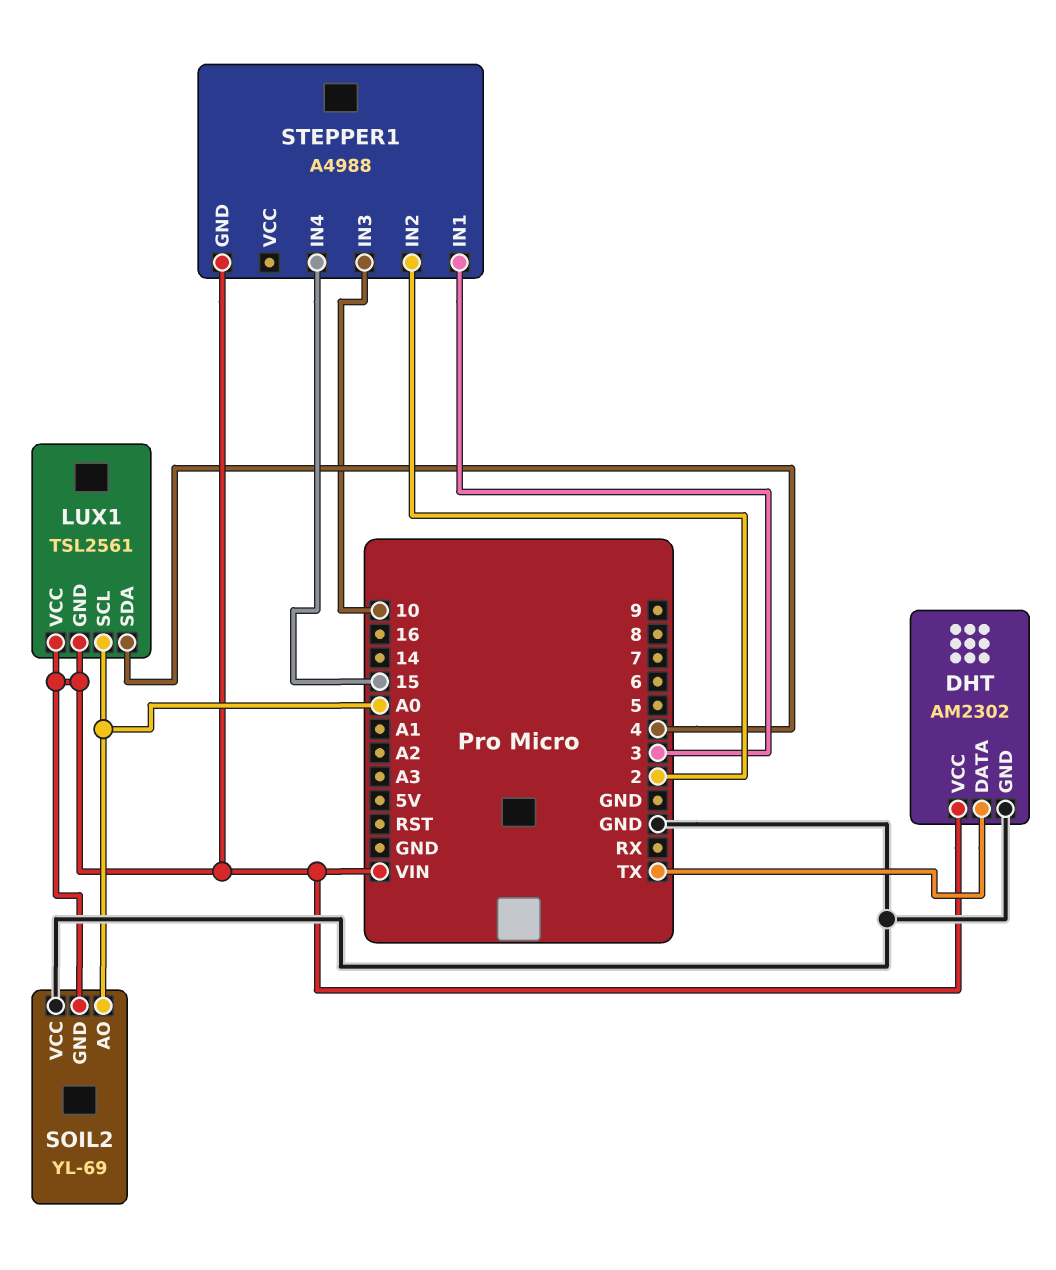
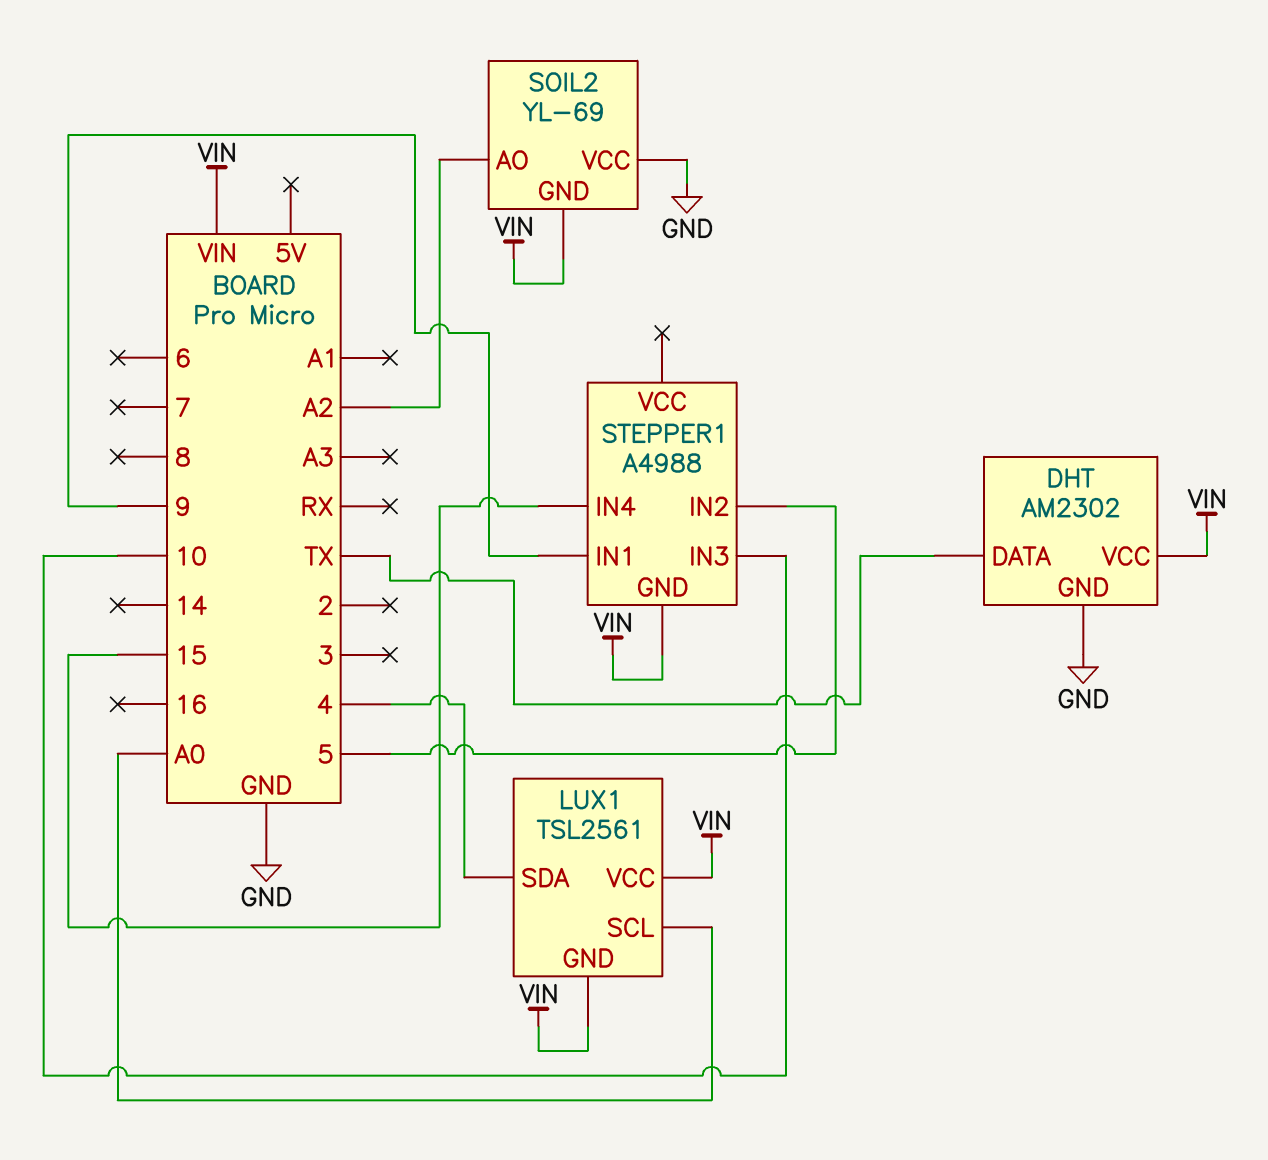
SOIL2 pin AO: A0 -> A2
STEPPER1 pin IN1: 3 -> 9
STEPPER1 pin IN2: 2 -> 5

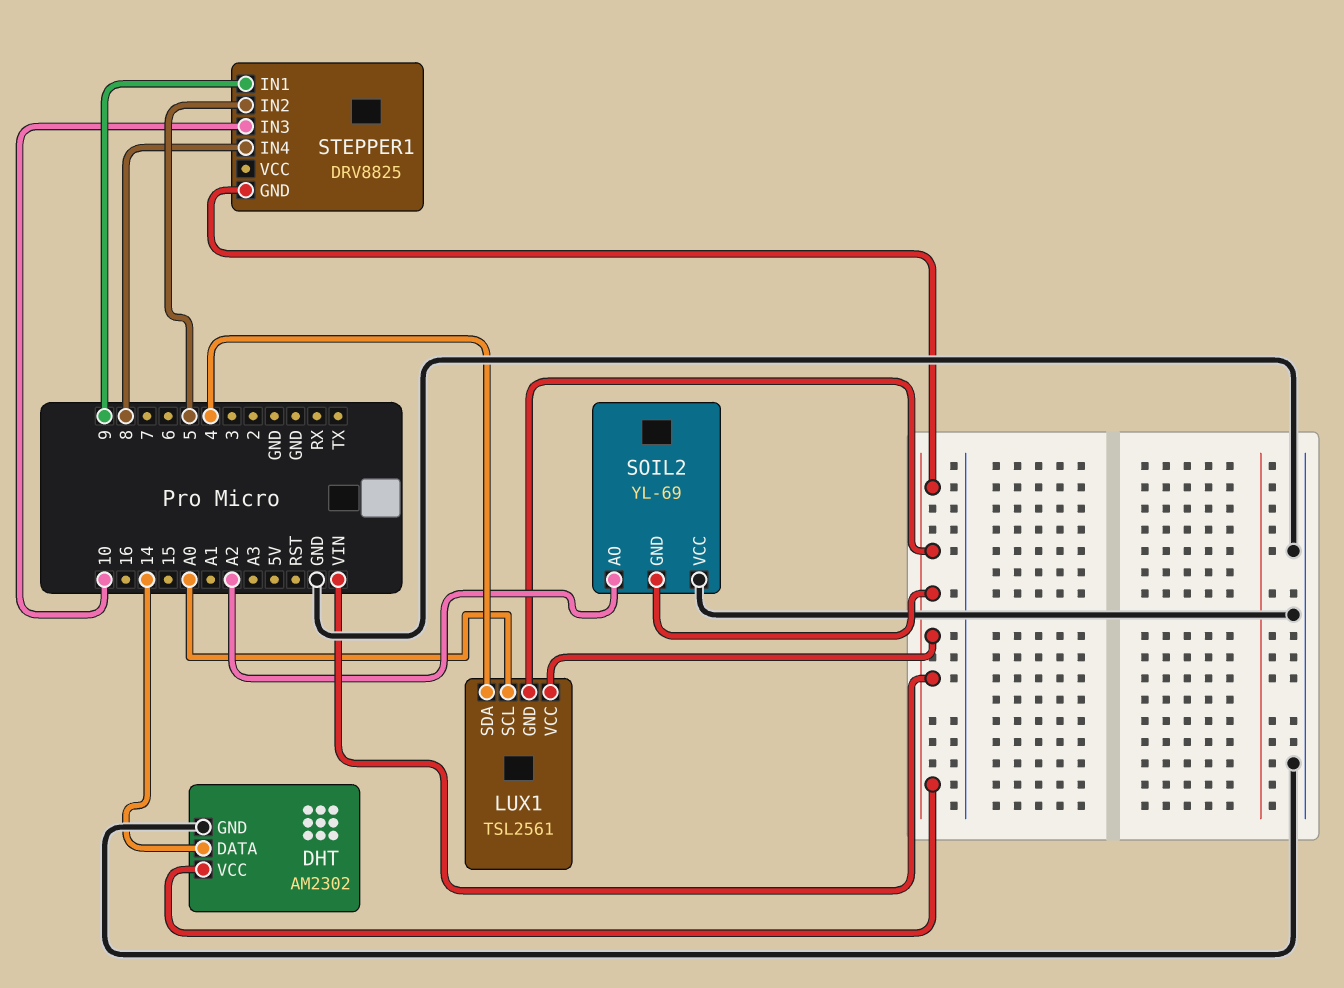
DHT pin DATA: TX -> 14
STEPPER1: A4988 -> DRV8825
STEPPER1 pin IN4: 15 -> 8

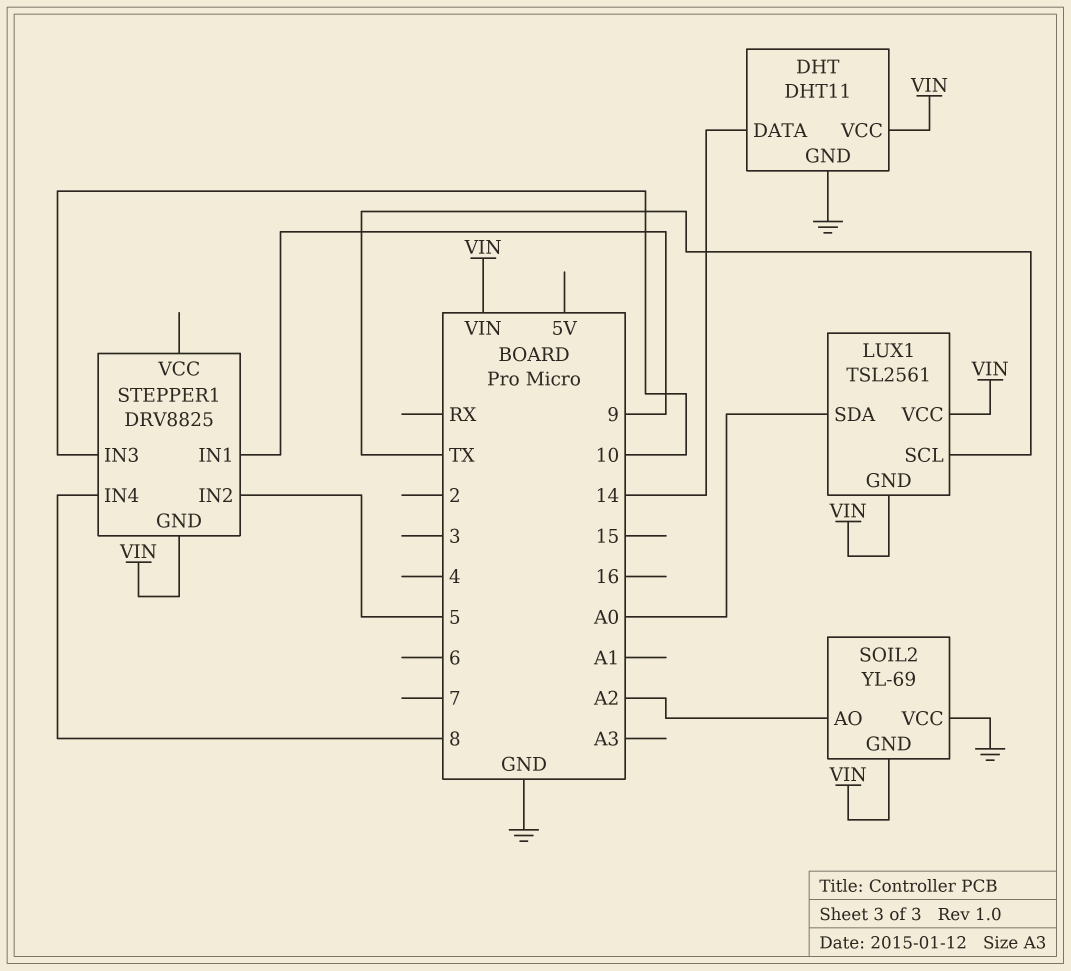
DHT: AM2302 -> DHT11
LUX1 pin SCL: A0 -> TX
LUX1 pin SDA: 4 -> A0

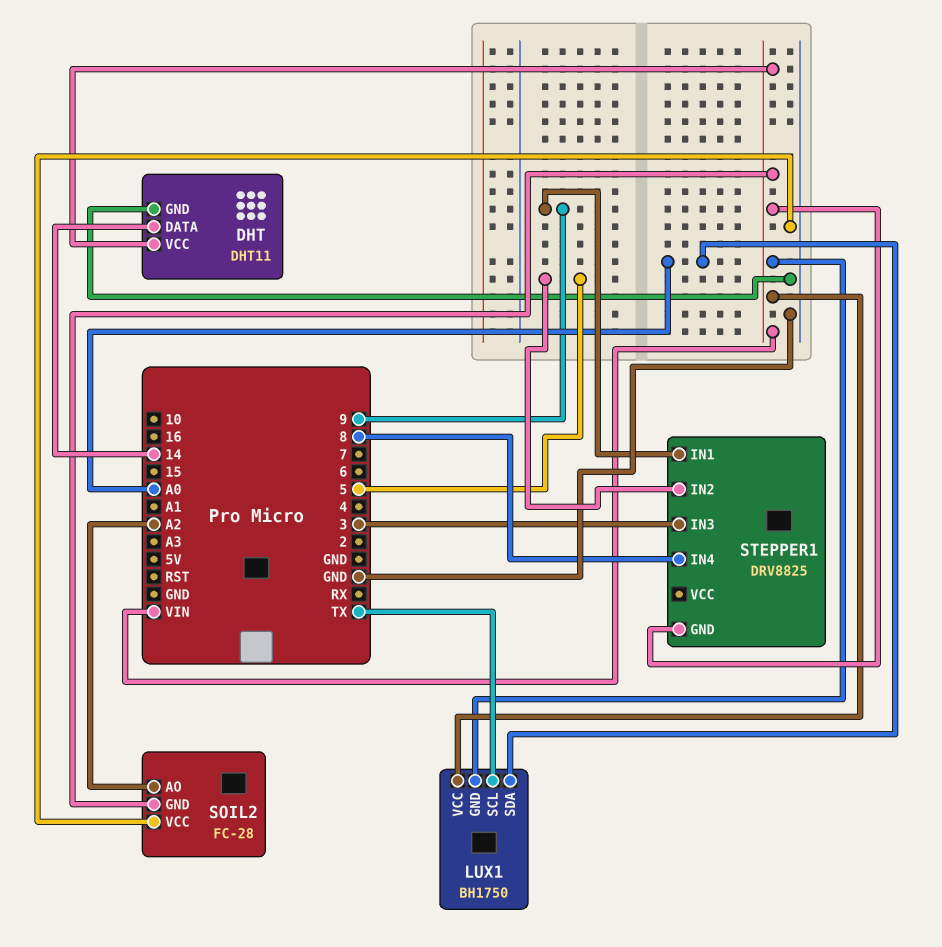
LUX1: TSL2561 -> BH1750
SOIL2: YL-69 -> FC-28
STEPPER1 pin IN3: 10 -> 3

